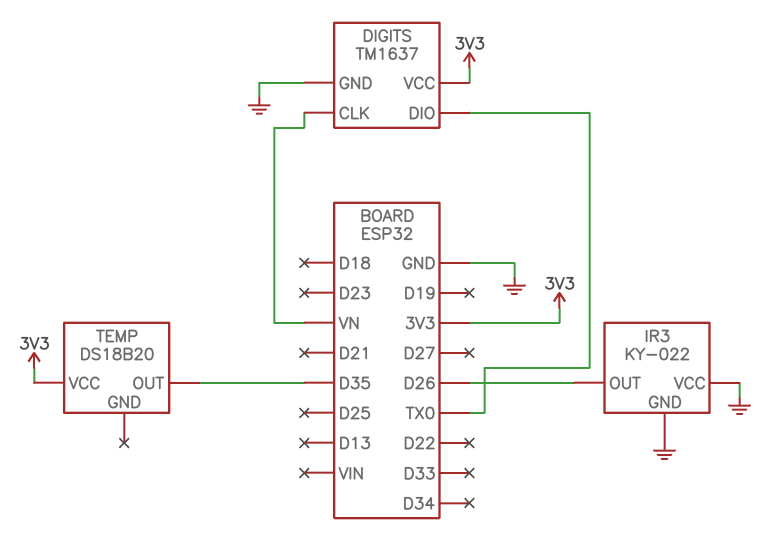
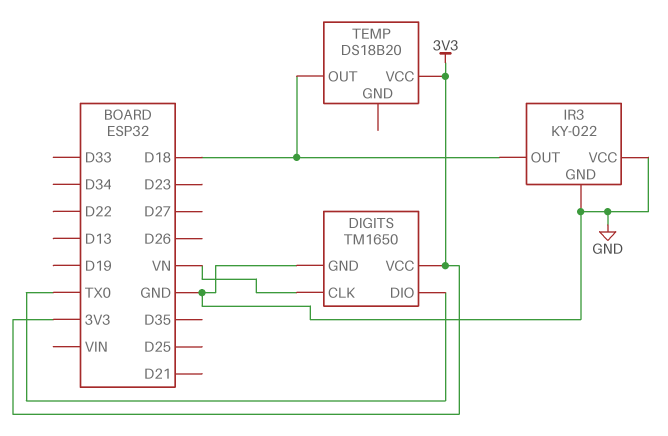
DIGITS: TM1637 -> TM1650
IR3 pin OUT: D26 -> D18
TEMP pin OUT: D35 -> D18

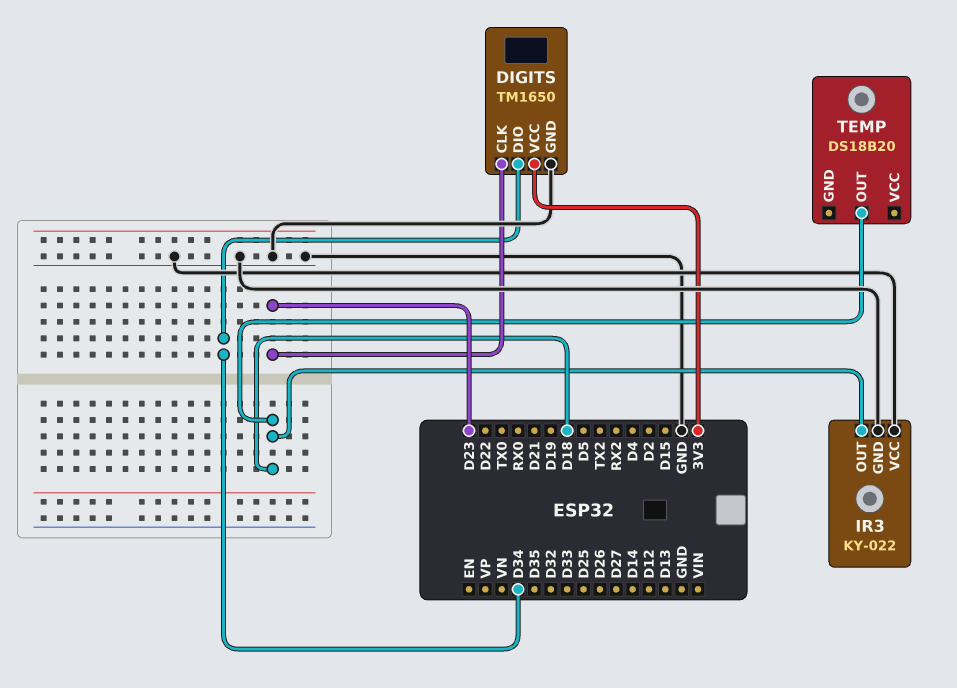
DIGITS pin CLK: VN -> D23
DIGITS pin DIO: TX0 -> D34
TEMP pin VCC: 3V3 -> none

